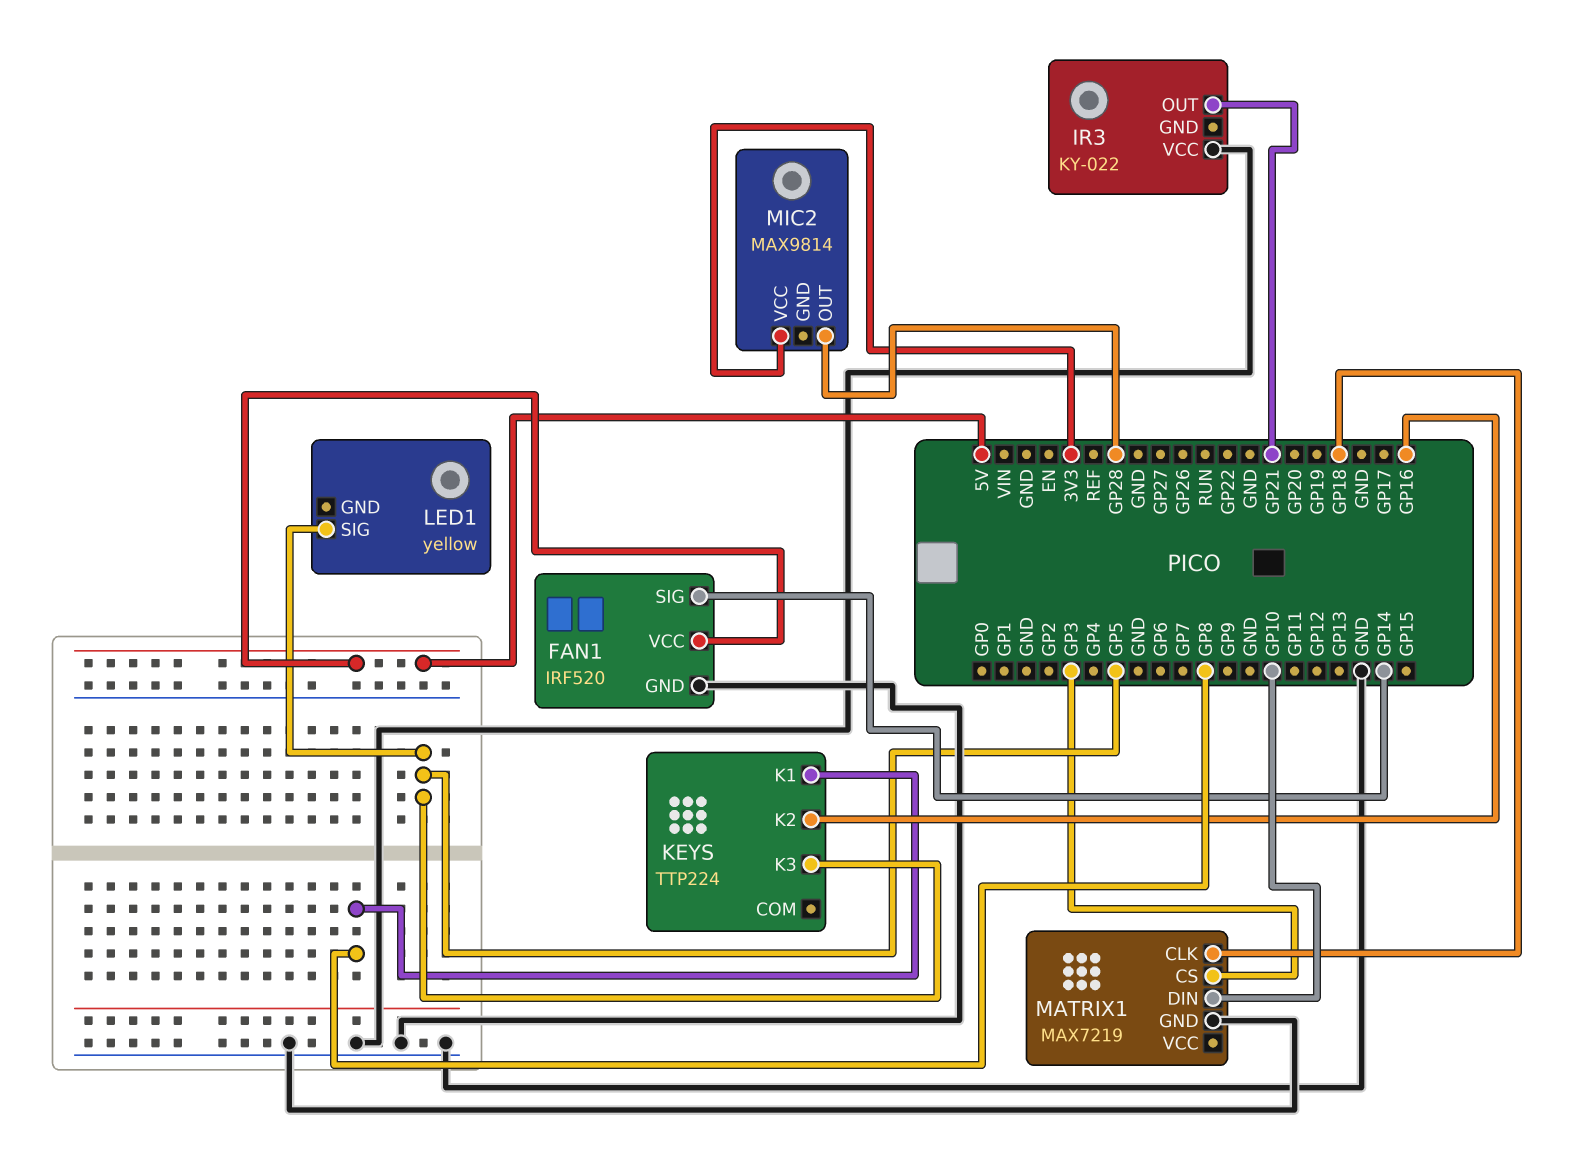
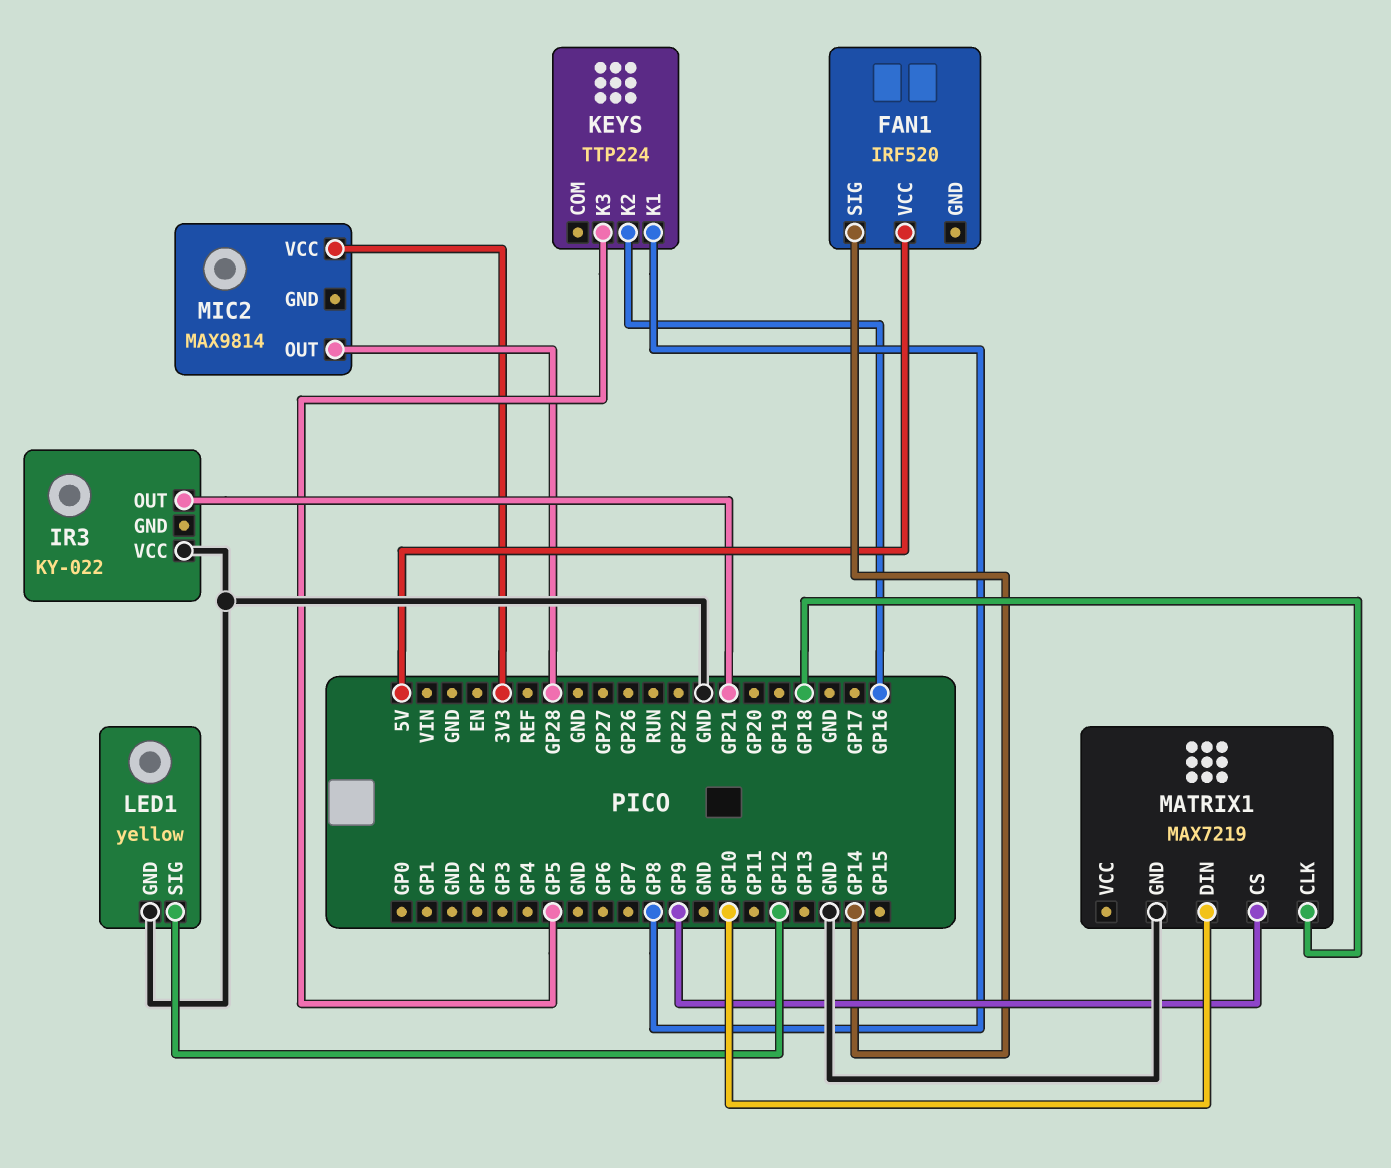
FAN1 pin GND: GND -> none
LED1 pin GND: none -> GND
LED1 pin SIG: GP5 -> GP12
MATRIX1 pin CS: GP3 -> GP9

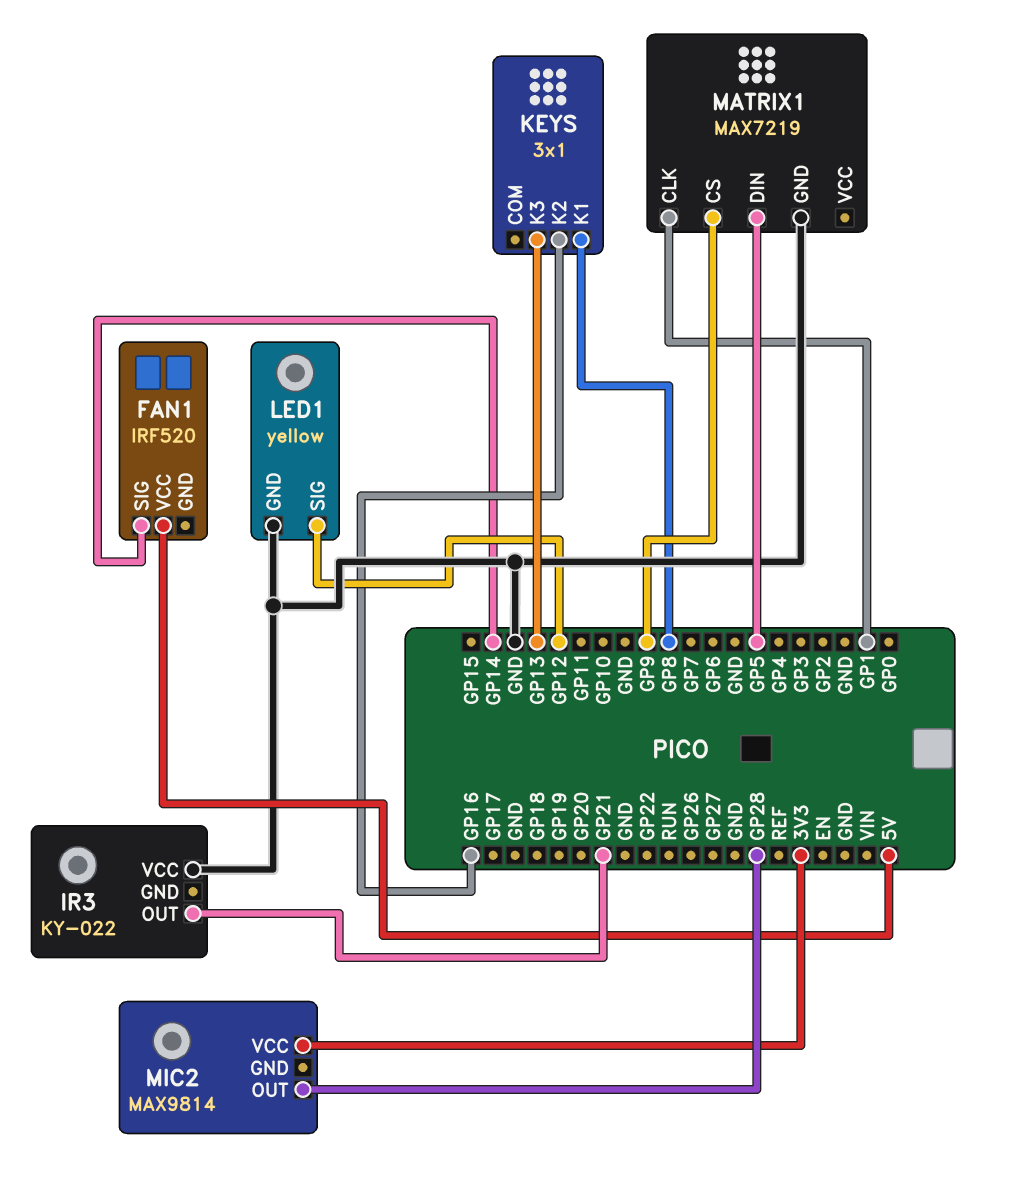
KEYS: TTP224 -> 3x1
KEYS pin K3: GP5 -> GP13
MATRIX1 pin CLK: GP18 -> GP1
MATRIX1 pin DIN: GP10 -> GP5

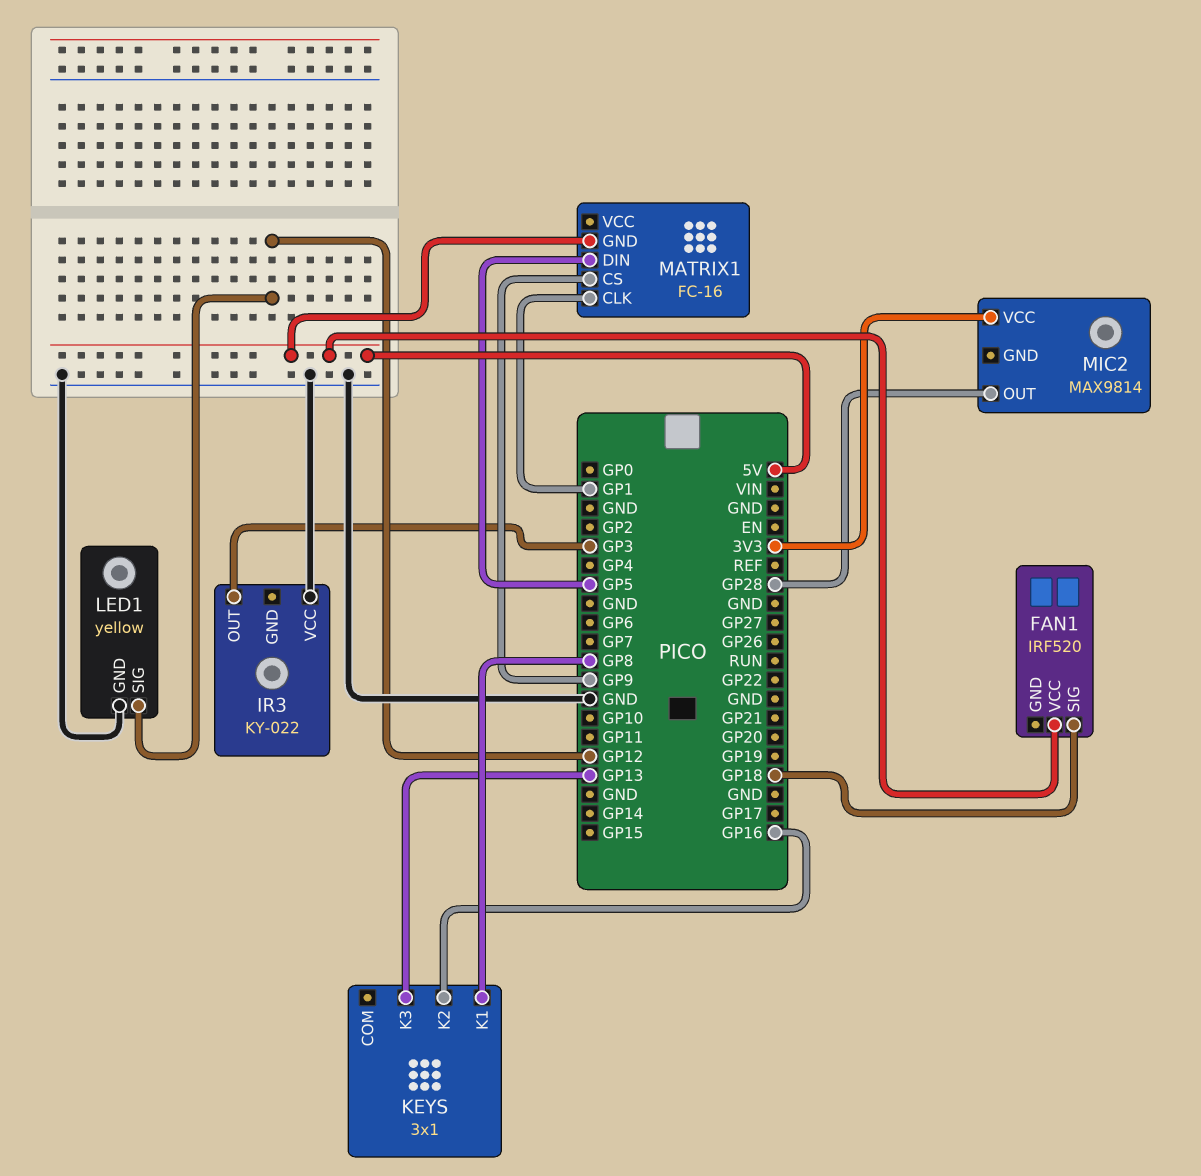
FAN1 pin SIG: GP14 -> GP18
IR3 pin OUT: GP21 -> GP3
MATRIX1: MAX7219 -> FC-16
MATRIX1 pin GND: GND -> 5V

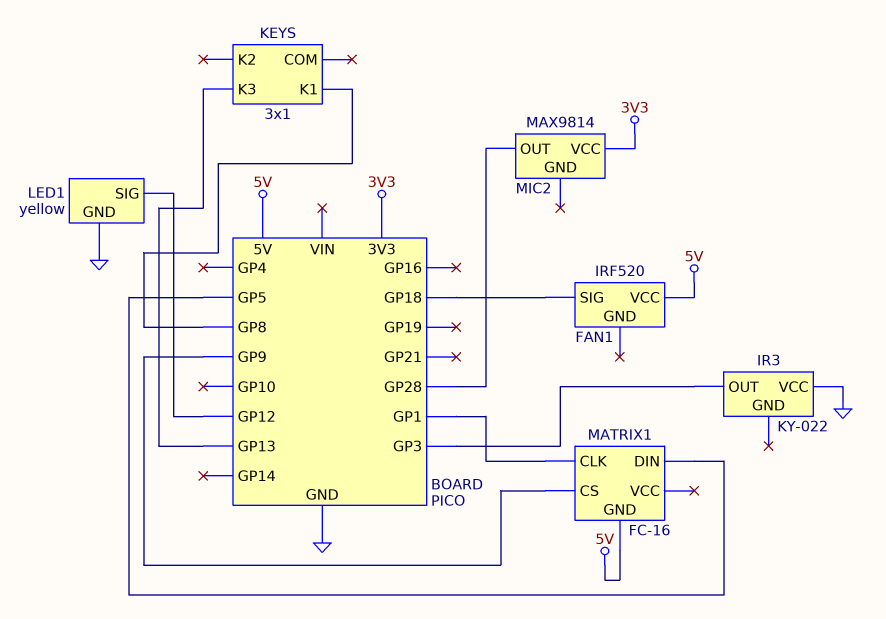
KEYS pin K2: GP16 -> none

